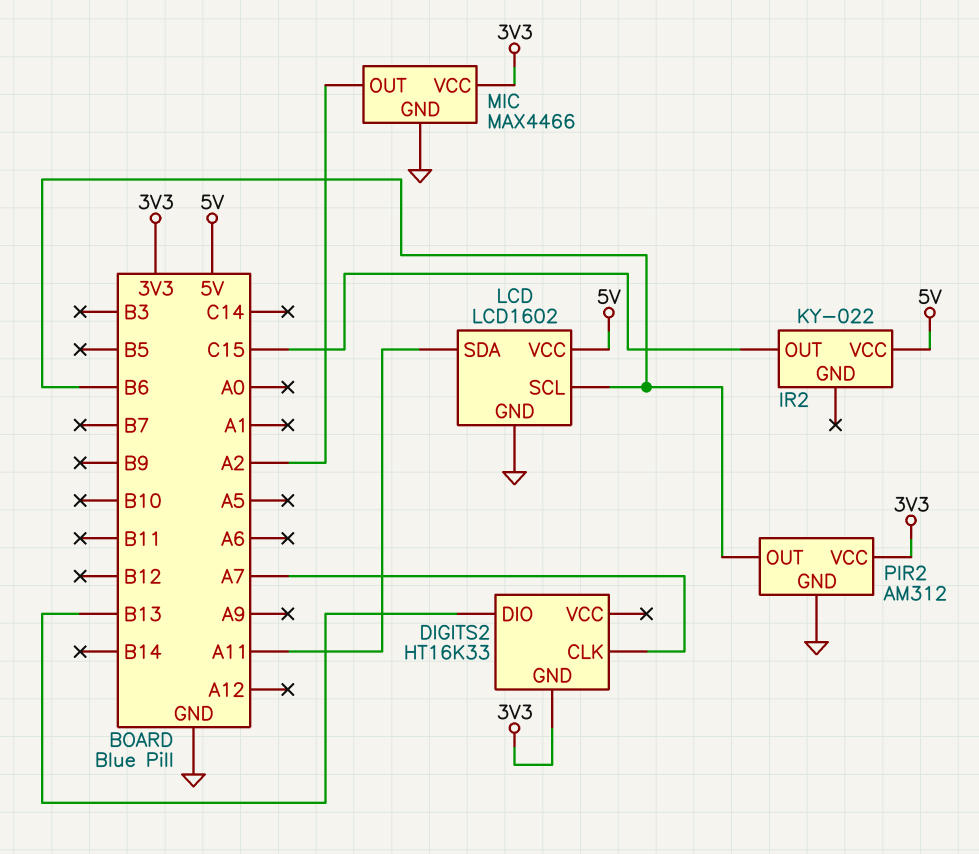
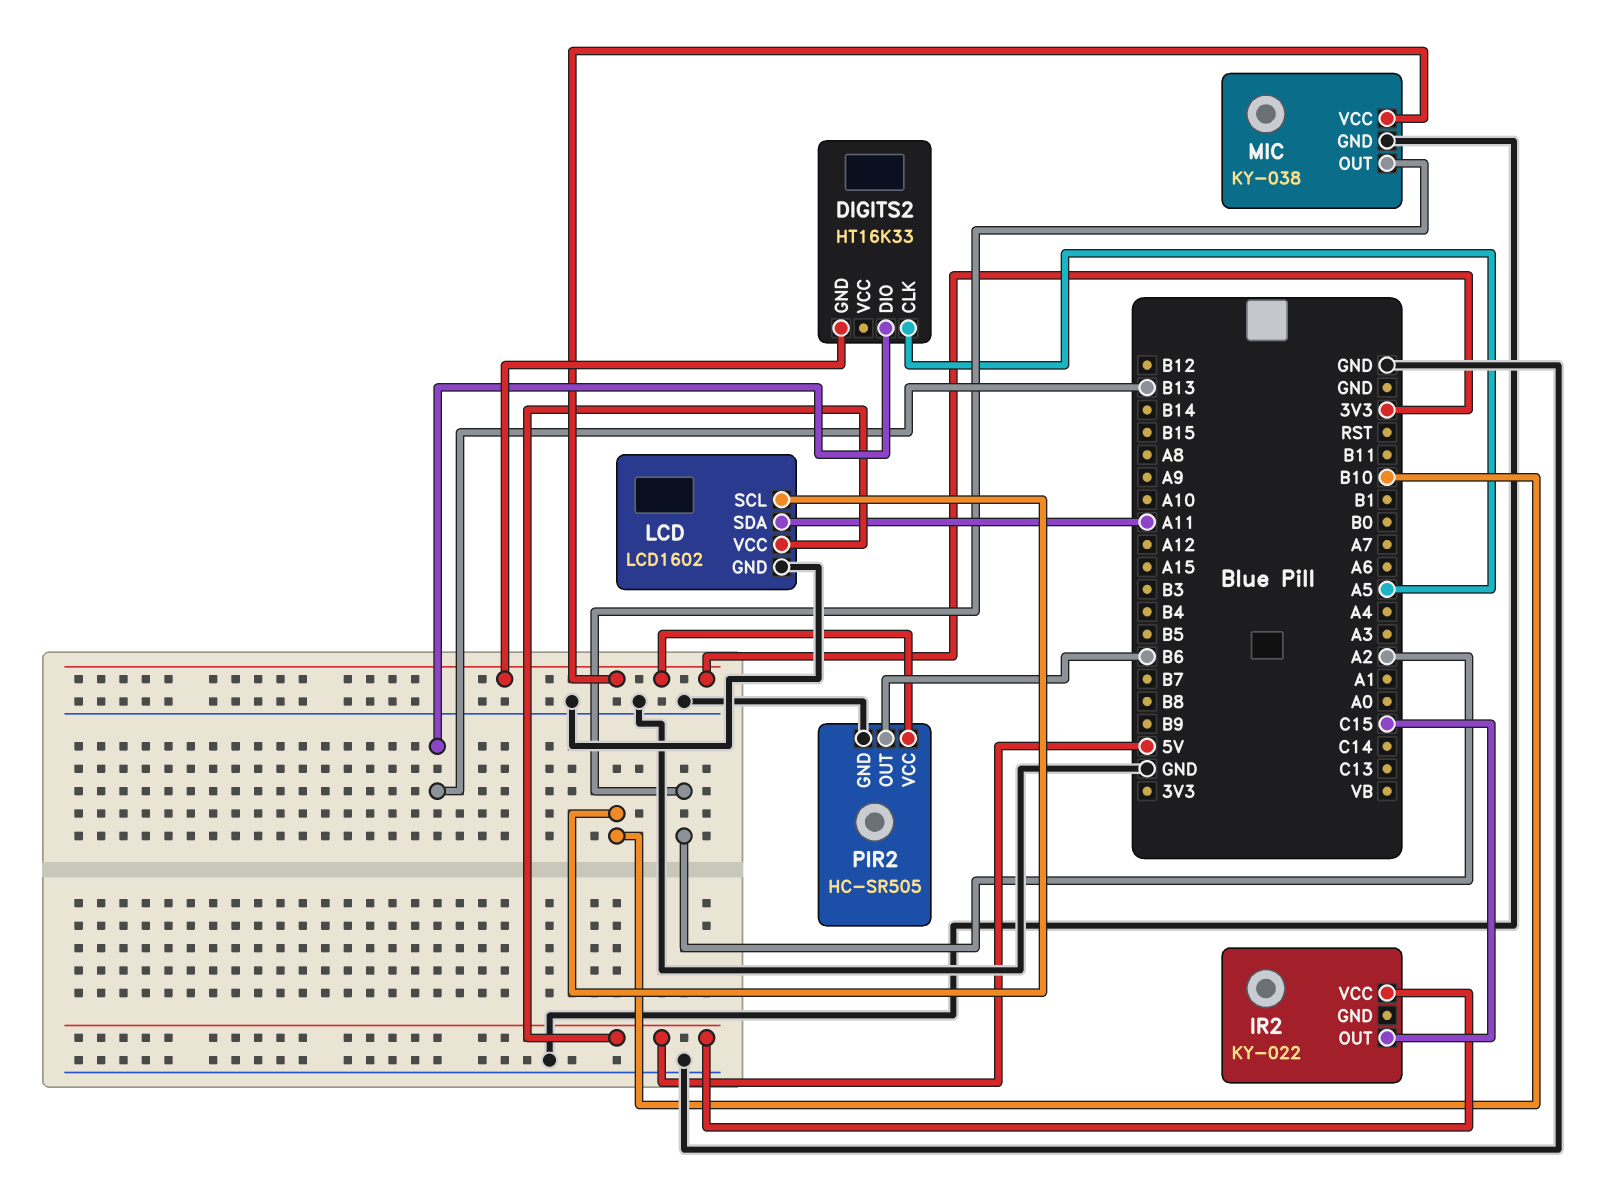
DIGITS2 pin CLK: A7 -> A5
LCD pin SCL: B6 -> B10
MIC: MAX4466 -> KY-038
PIR2: AM312 -> HC-SR505

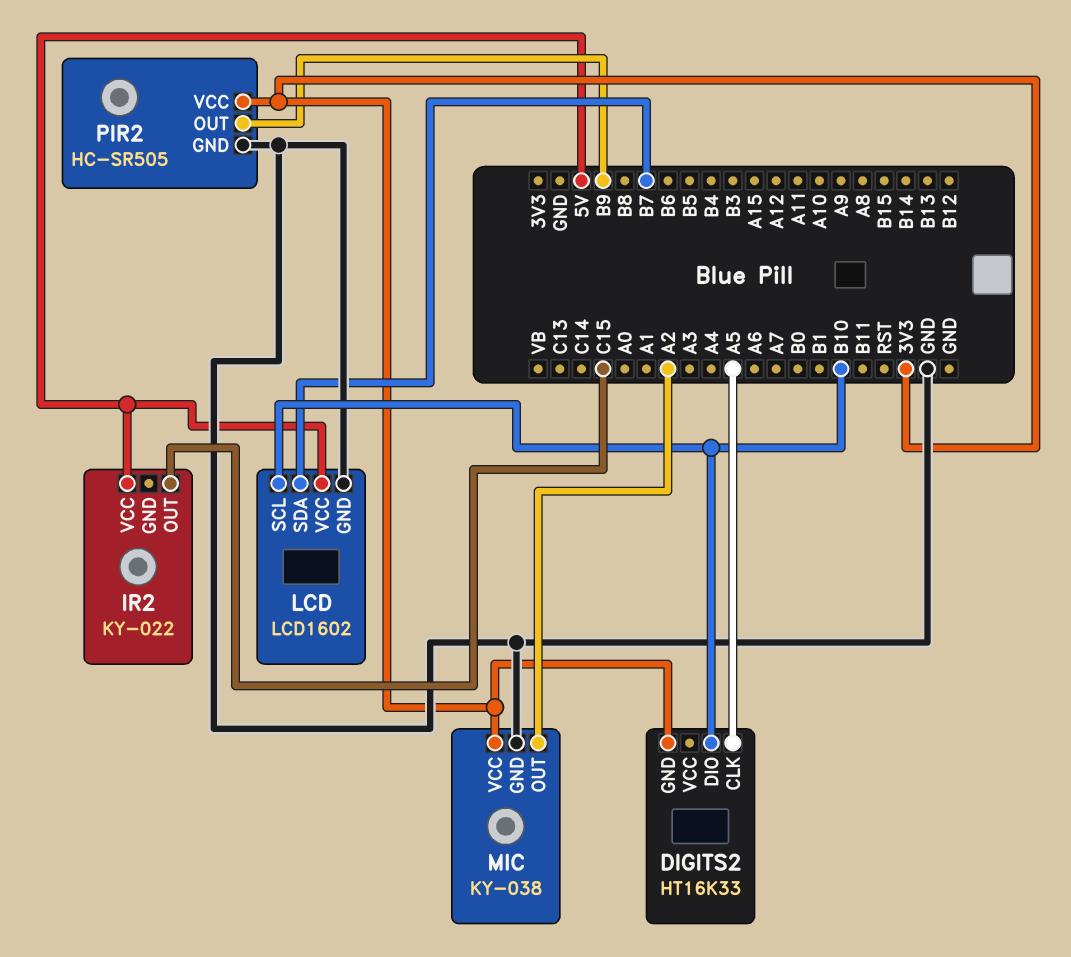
DIGITS2 pin DIO: B13 -> B10
LCD pin SDA: A11 -> B7
PIR2 pin OUT: B6 -> B9

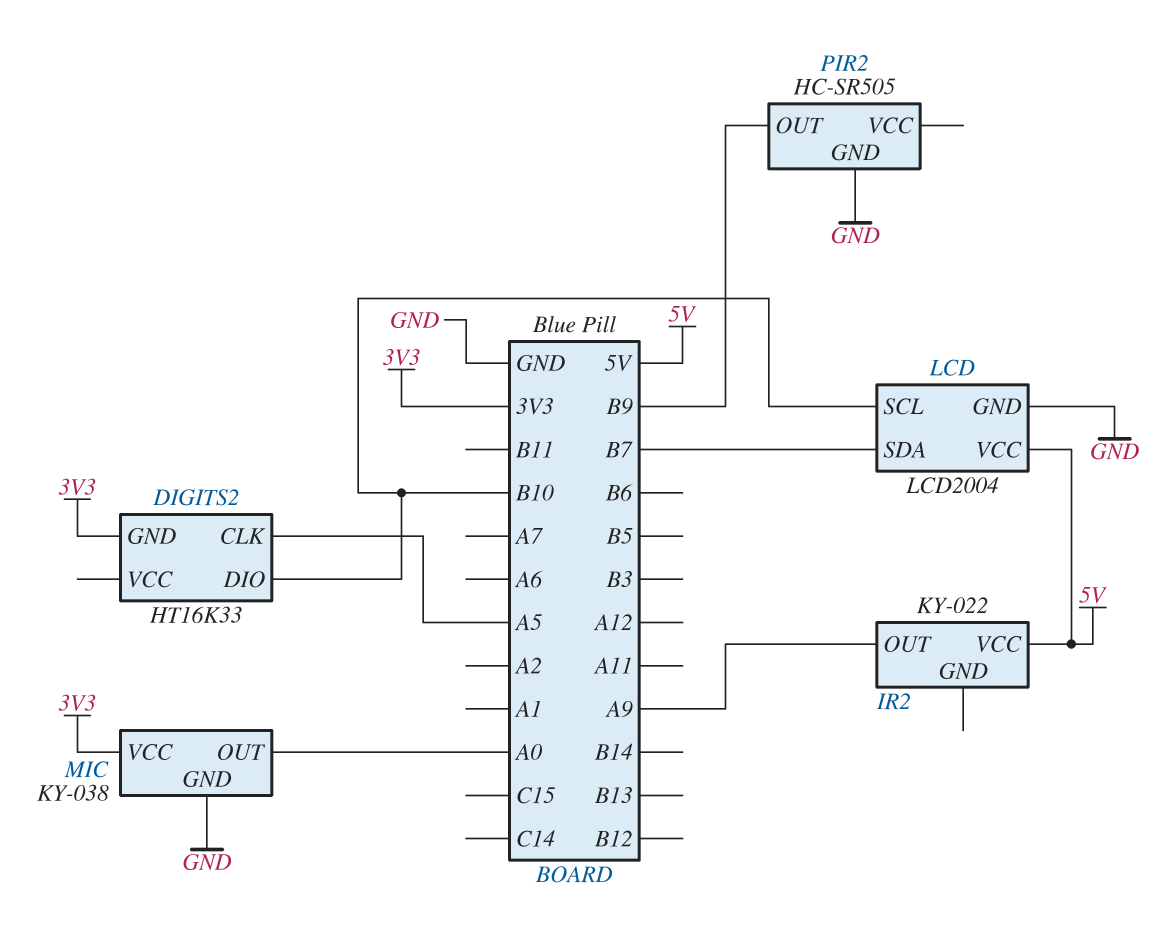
IR2 pin OUT: C15 -> A9
LCD: LCD1602 -> LCD2004
MIC pin OUT: A2 -> A0
PIR2 pin VCC: 3V3 -> none

